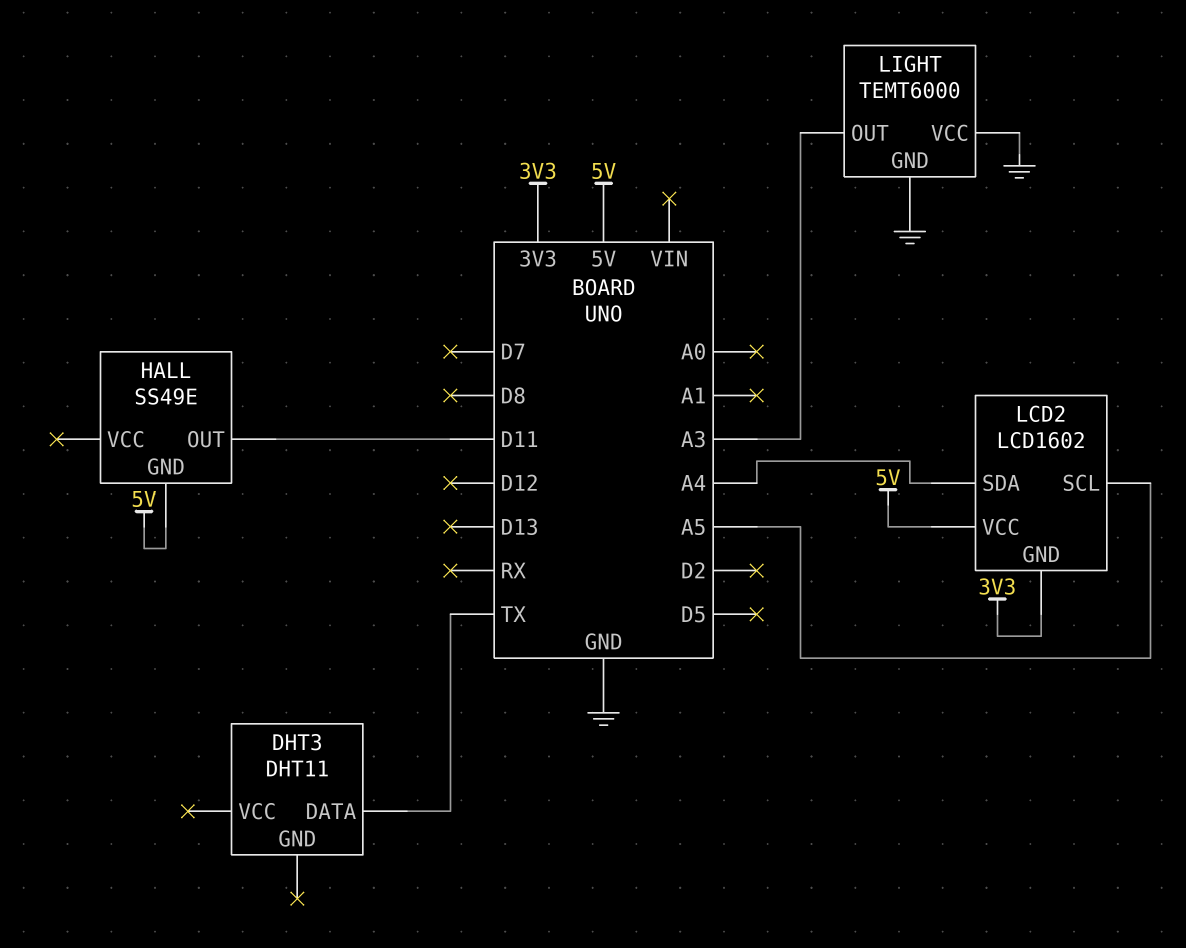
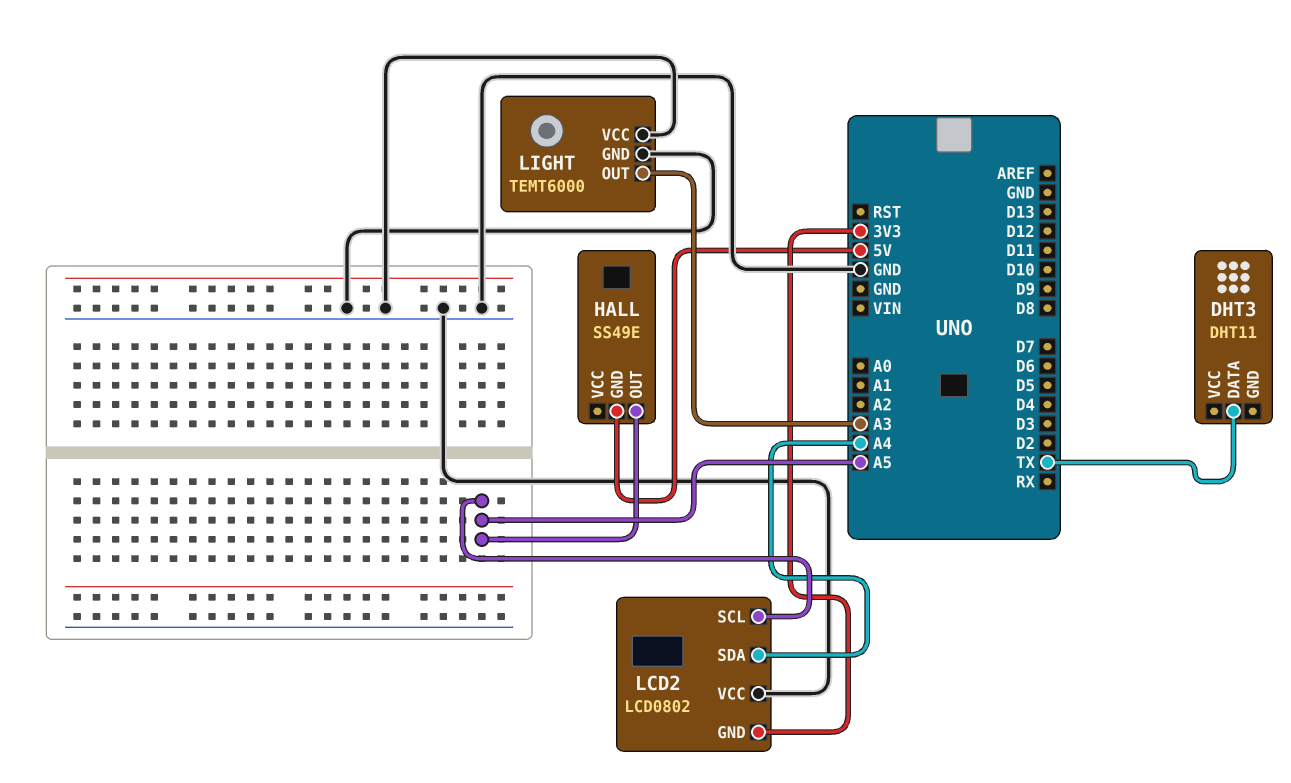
HALL pin OUT: D11 -> A5
LCD2: LCD1602 -> LCD0802
LCD2 pin VCC: 5V -> GND

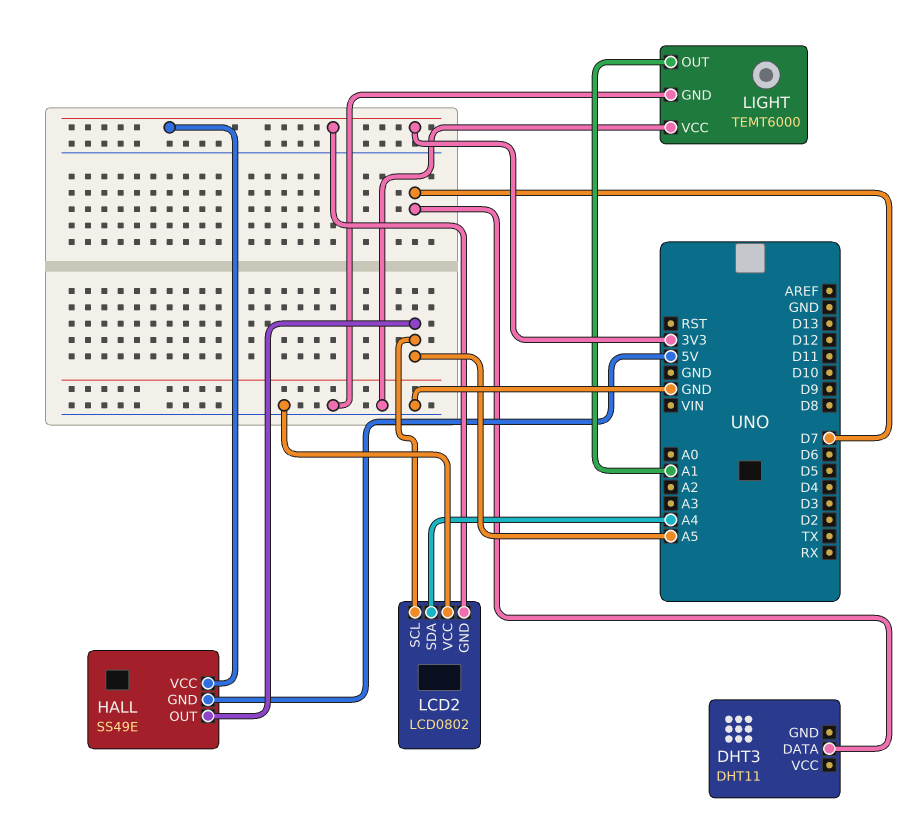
DHT3 pin DATA: TX -> D7
HALL pin VCC: none -> 3V3
LIGHT pin OUT: A3 -> A1

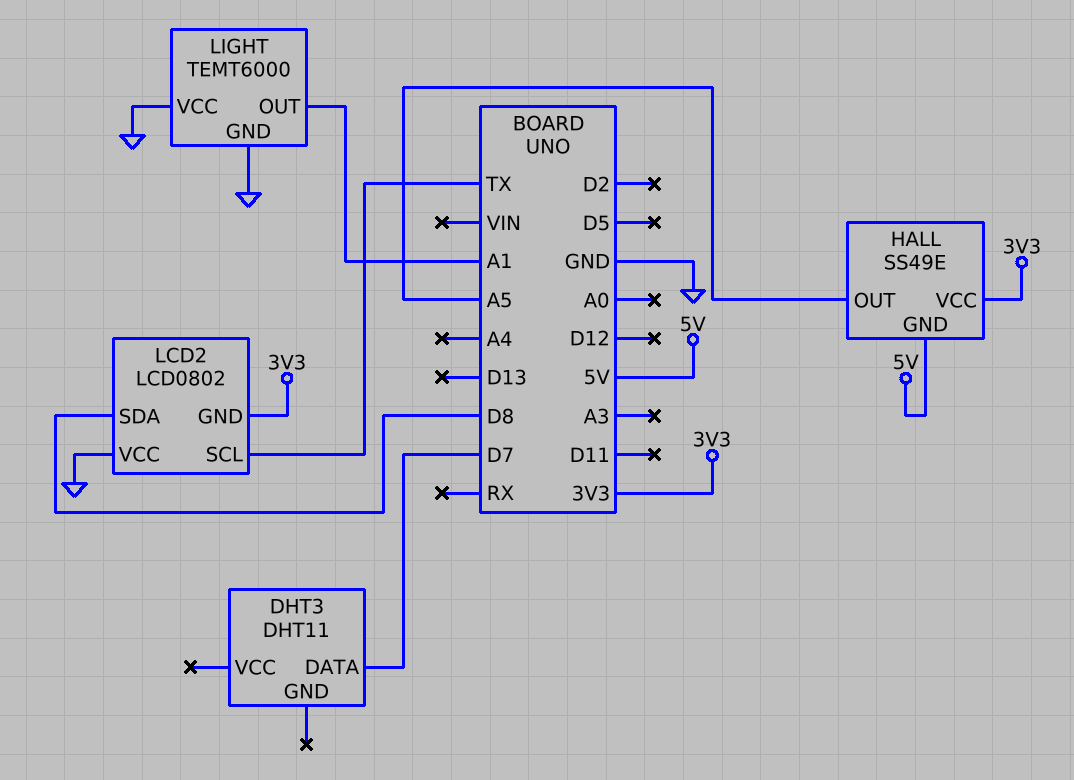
LCD2 pin SCL: A5 -> TX
LCD2 pin SDA: A4 -> D8

